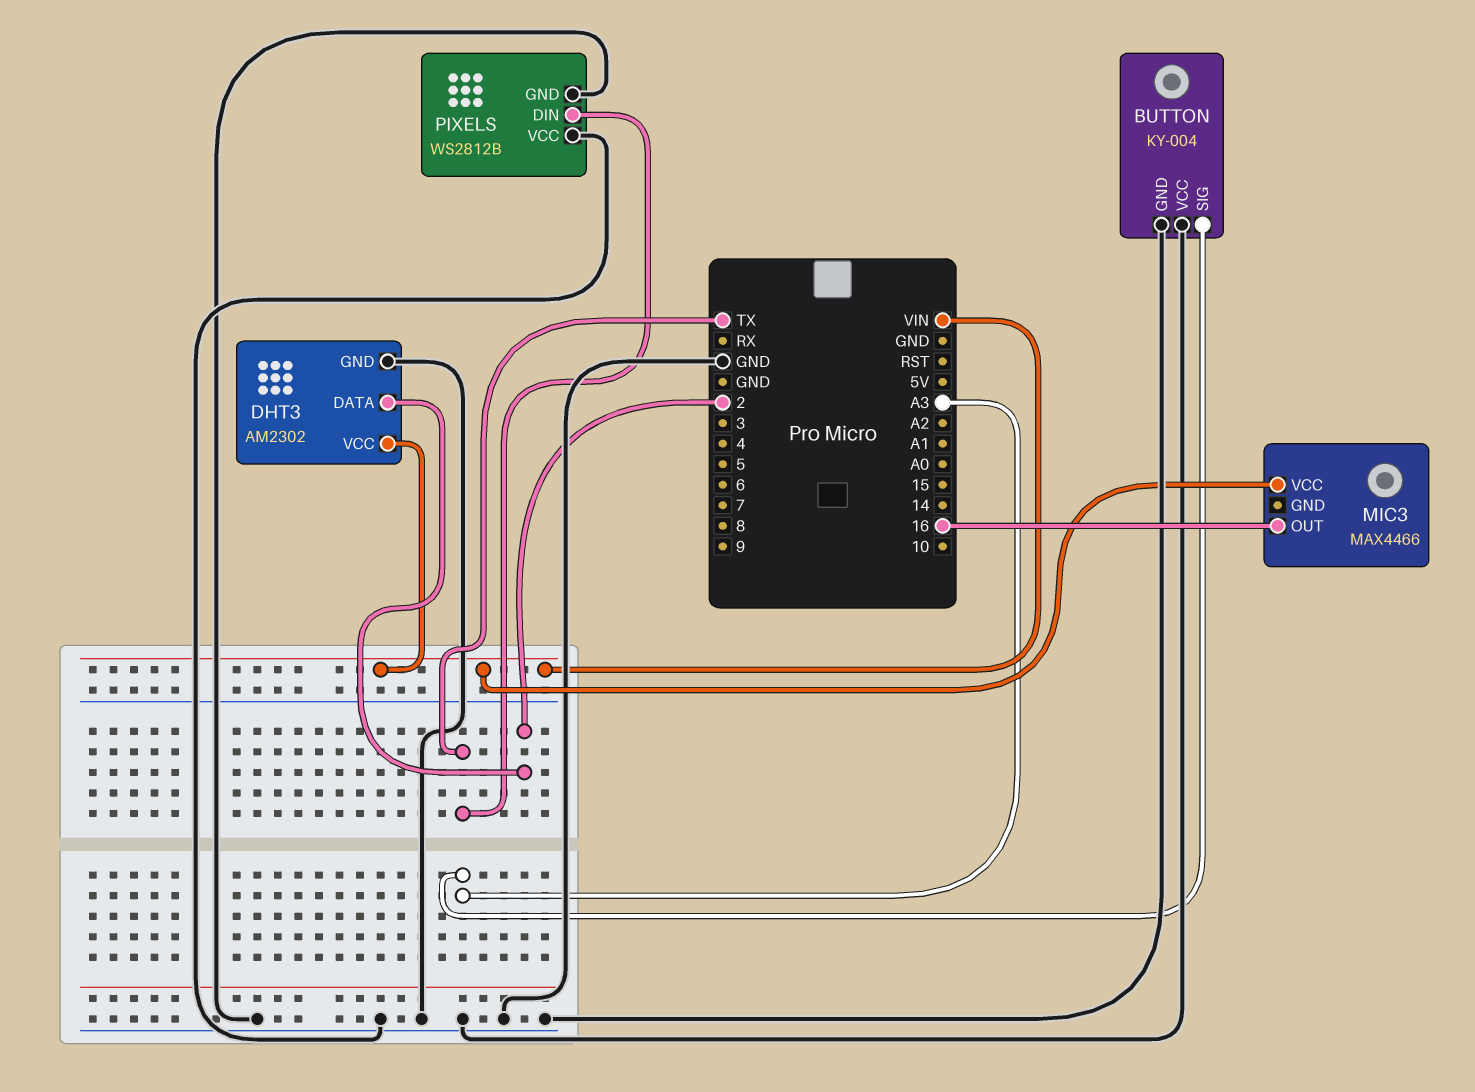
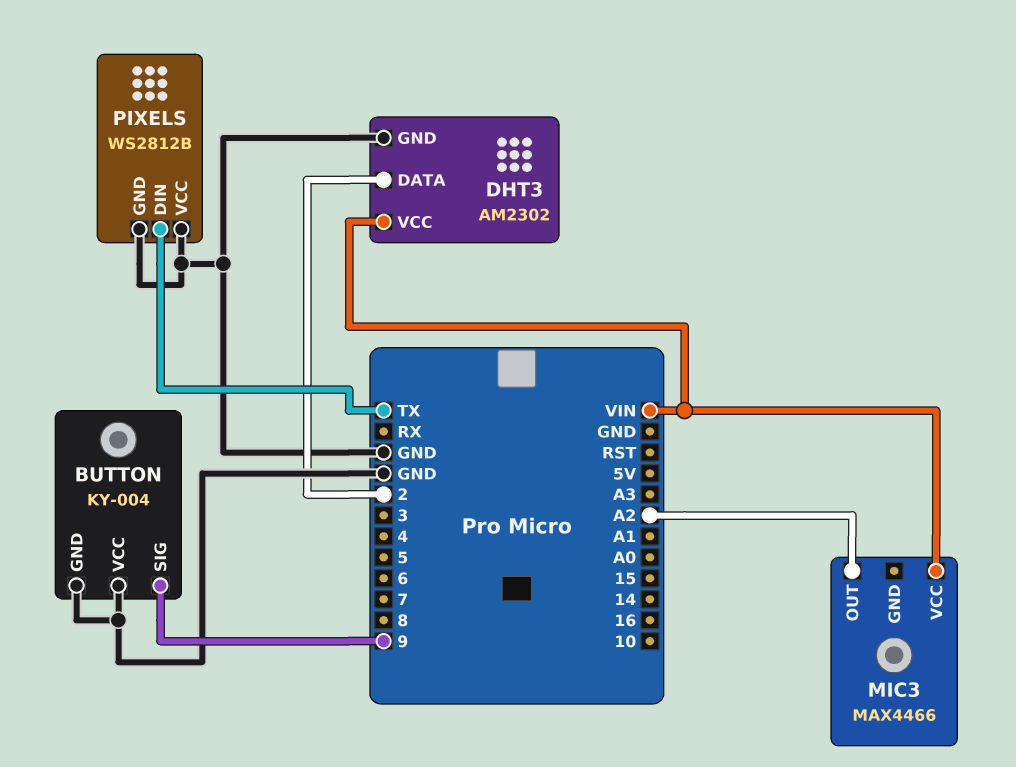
BUTTON pin SIG: A3 -> 9
MIC3 pin OUT: 16 -> A2

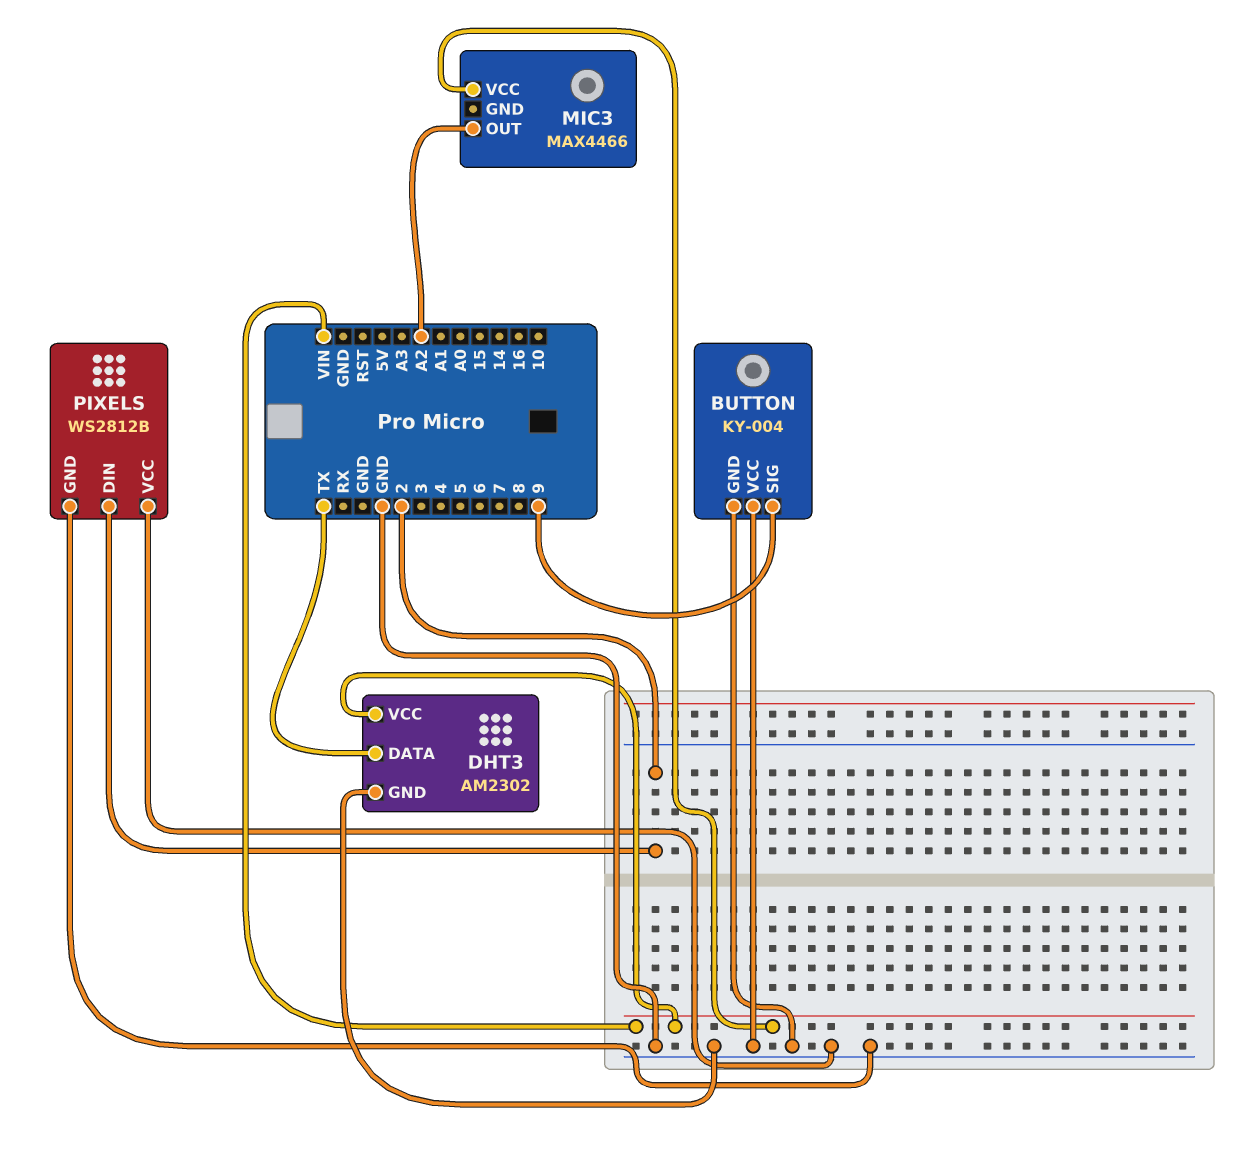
DHT3 pin DATA: 2 -> TX
PIXELS pin DIN: TX -> 2

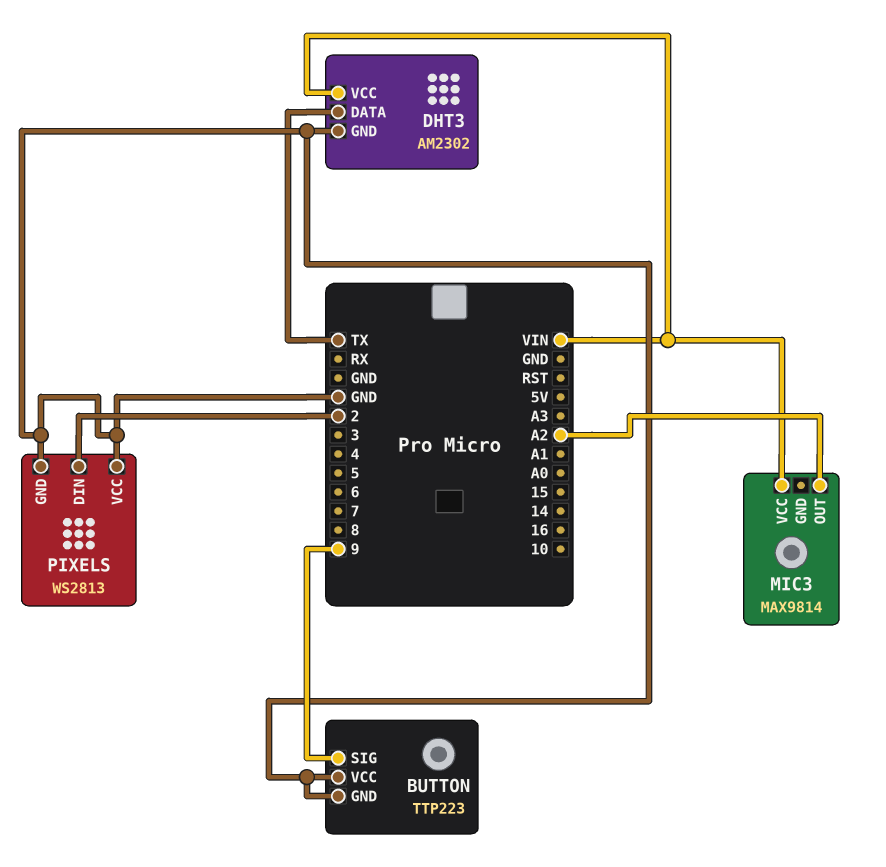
BUTTON: KY-004 -> TTP223
MIC3: MAX4466 -> MAX9814
PIXELS: WS2812B -> WS2813

